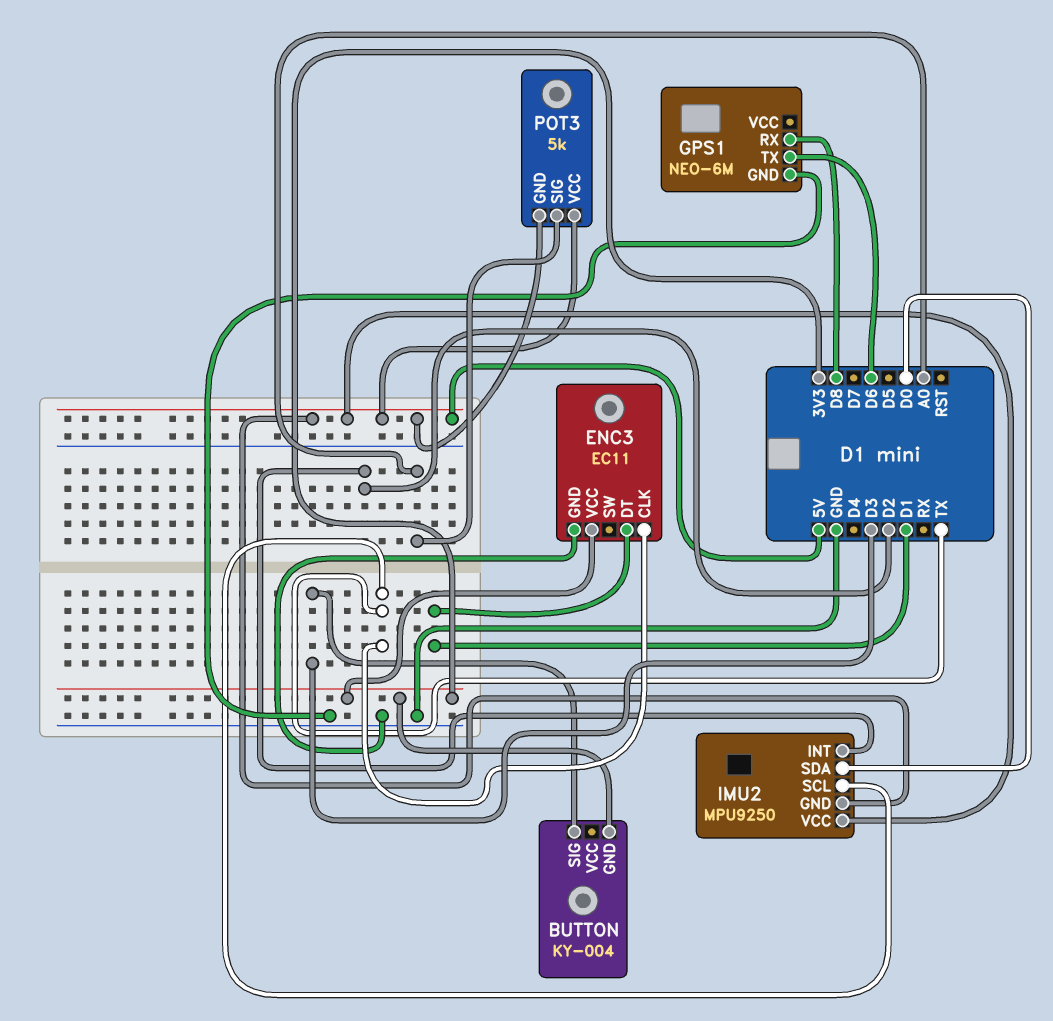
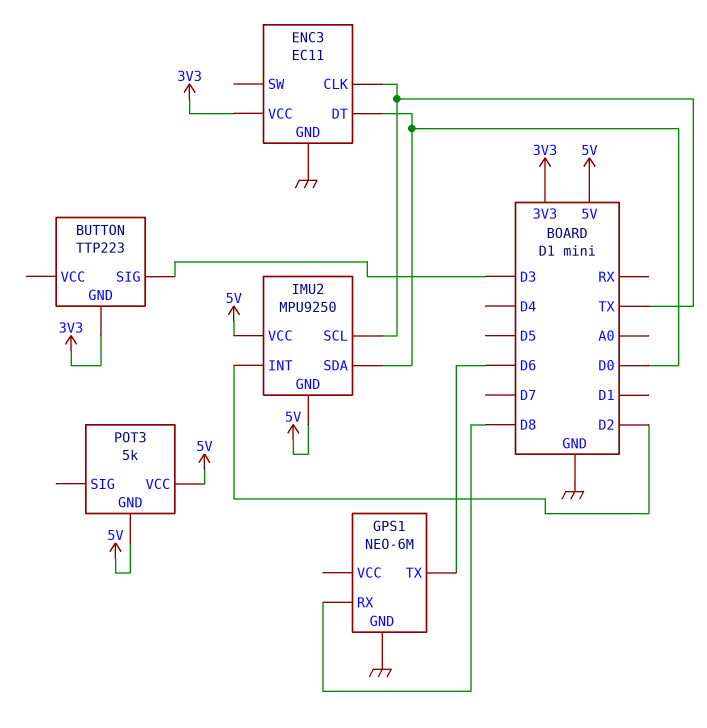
BUTTON: KY-004 -> TTP223
ENC3 pin DT: D1 -> D0
POT3 pin SIG: A0 -> none

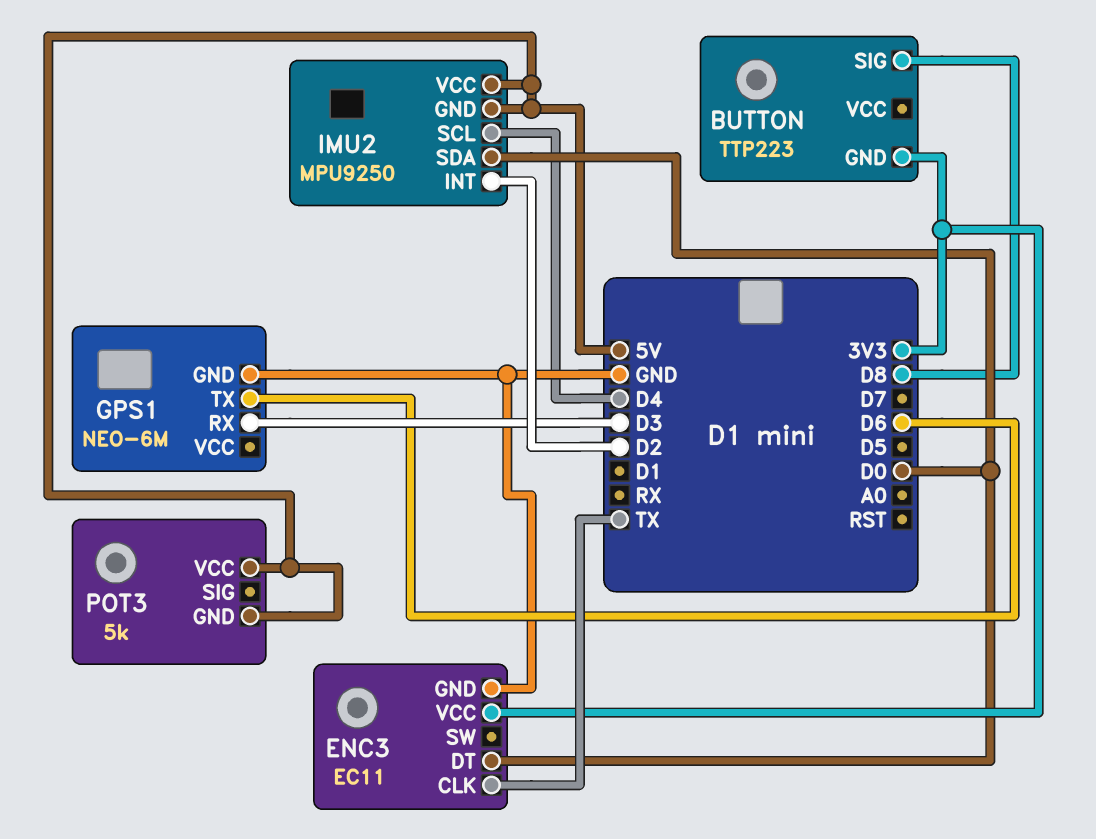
BUTTON pin SIG: D3 -> D8
GPS1 pin RX: D8 -> D3
IMU2 pin SCL: TX -> D4

